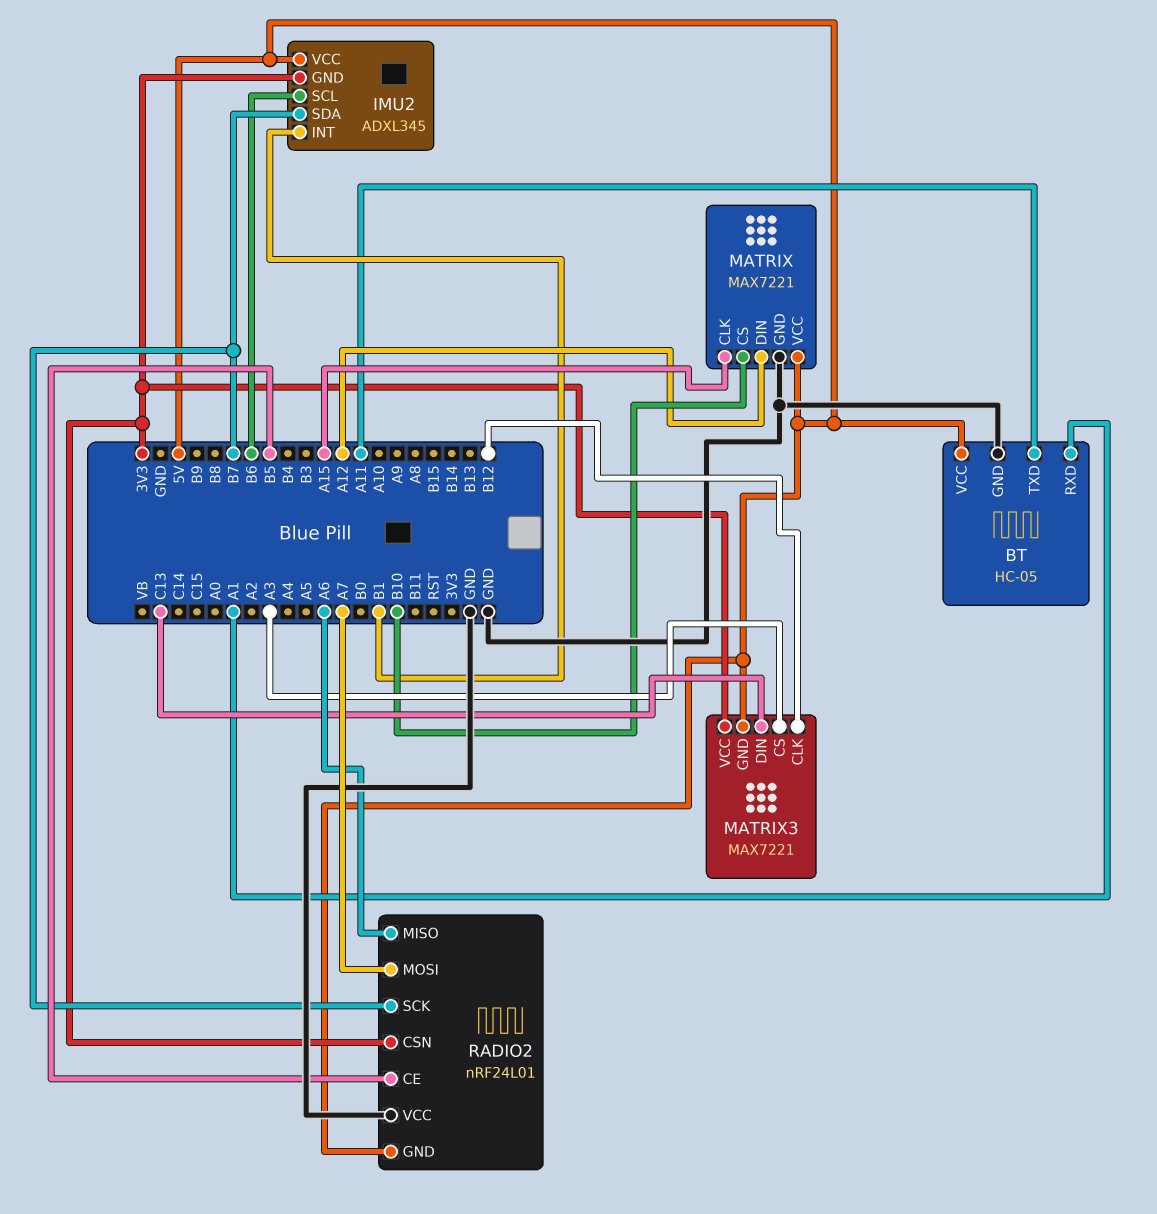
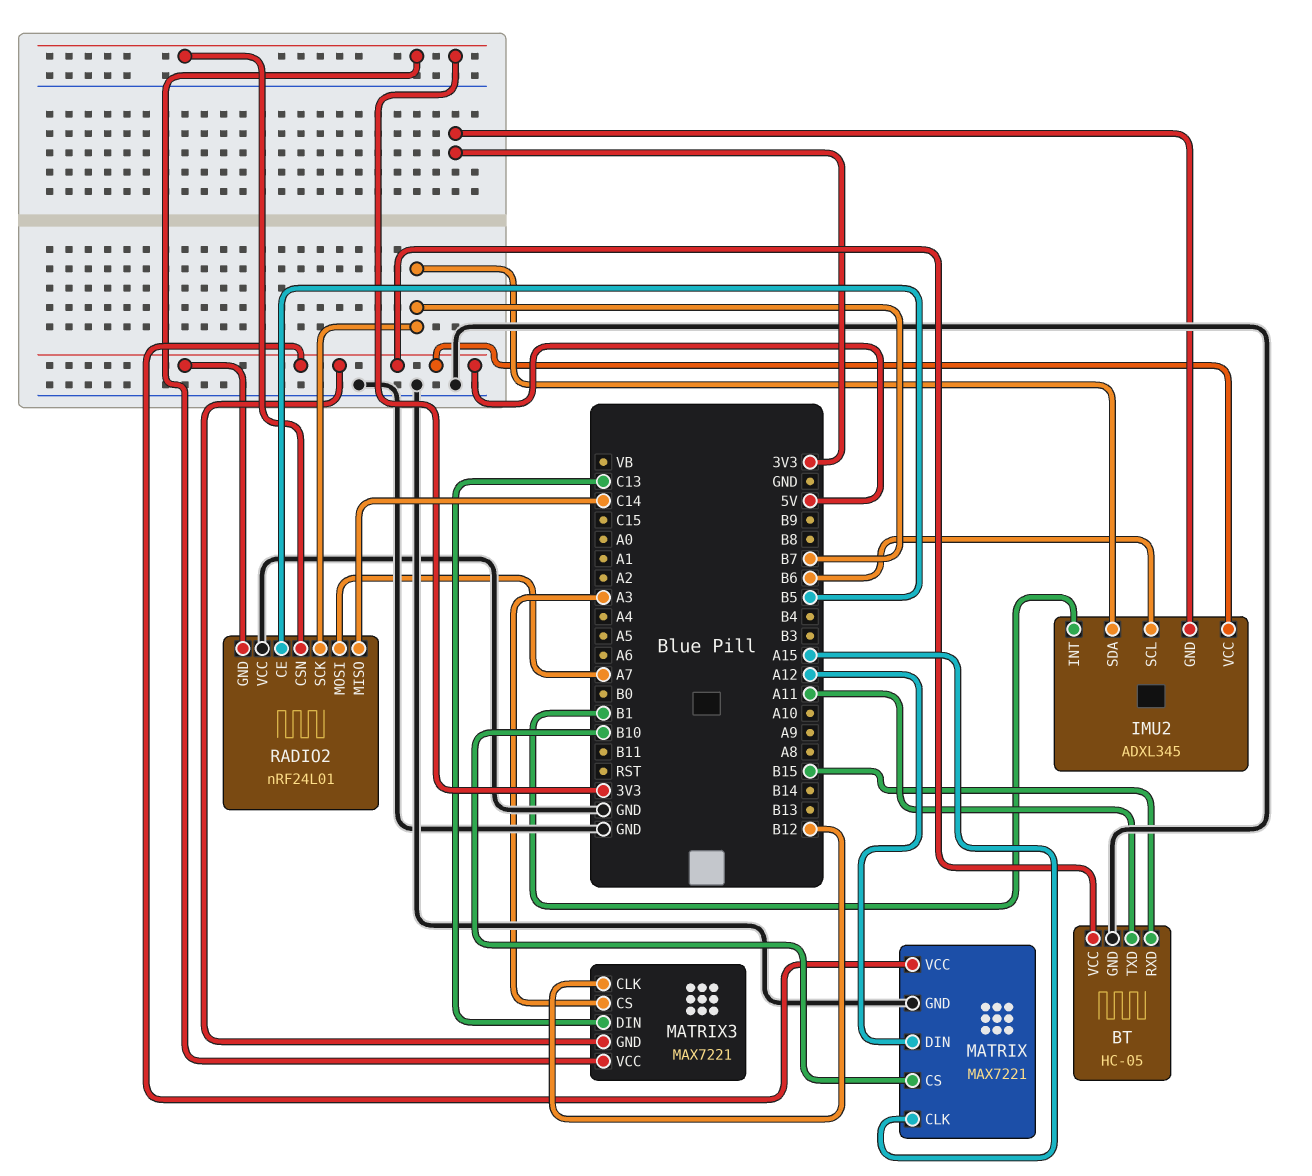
BT pin RXD: A1 -> B15
RADIO2 pin MISO: A6 -> C14

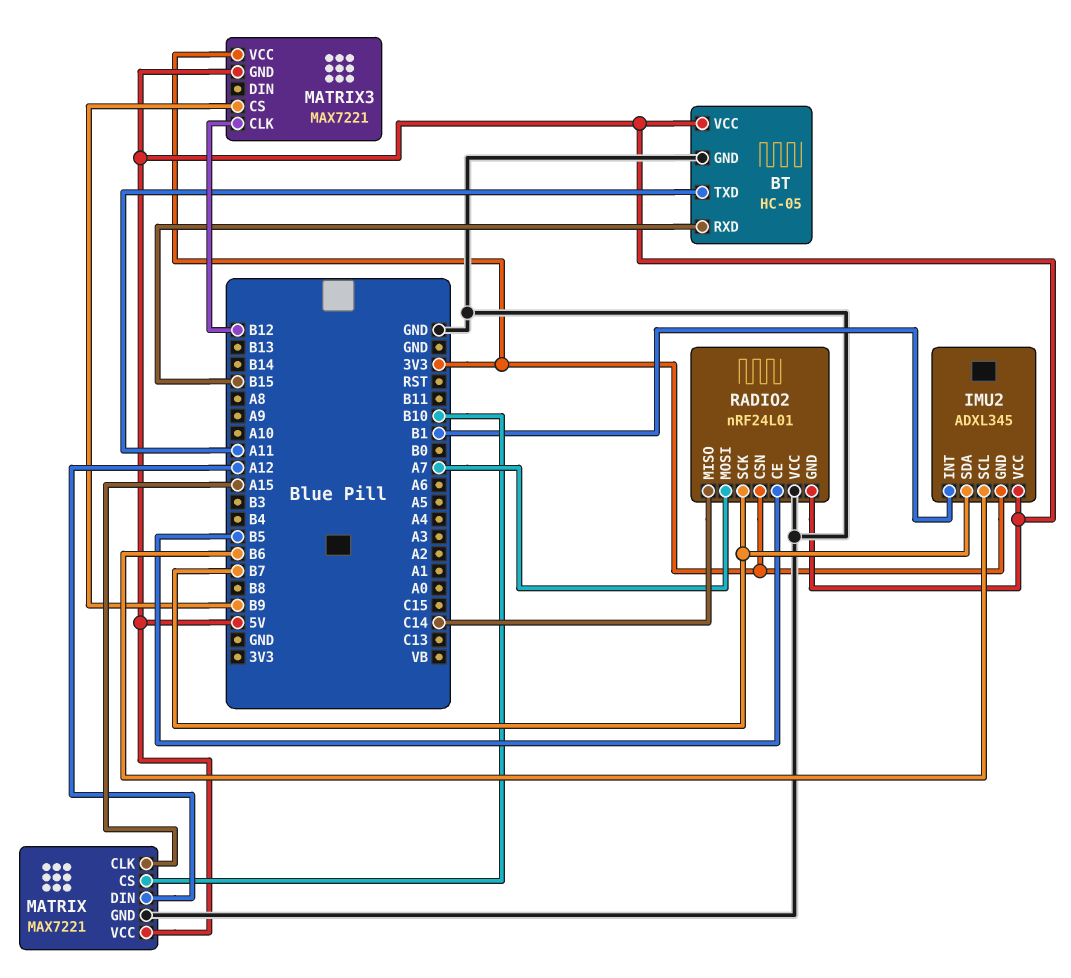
MATRIX3 pin CS: A3 -> B9
MATRIX3 pin DIN: C13 -> none

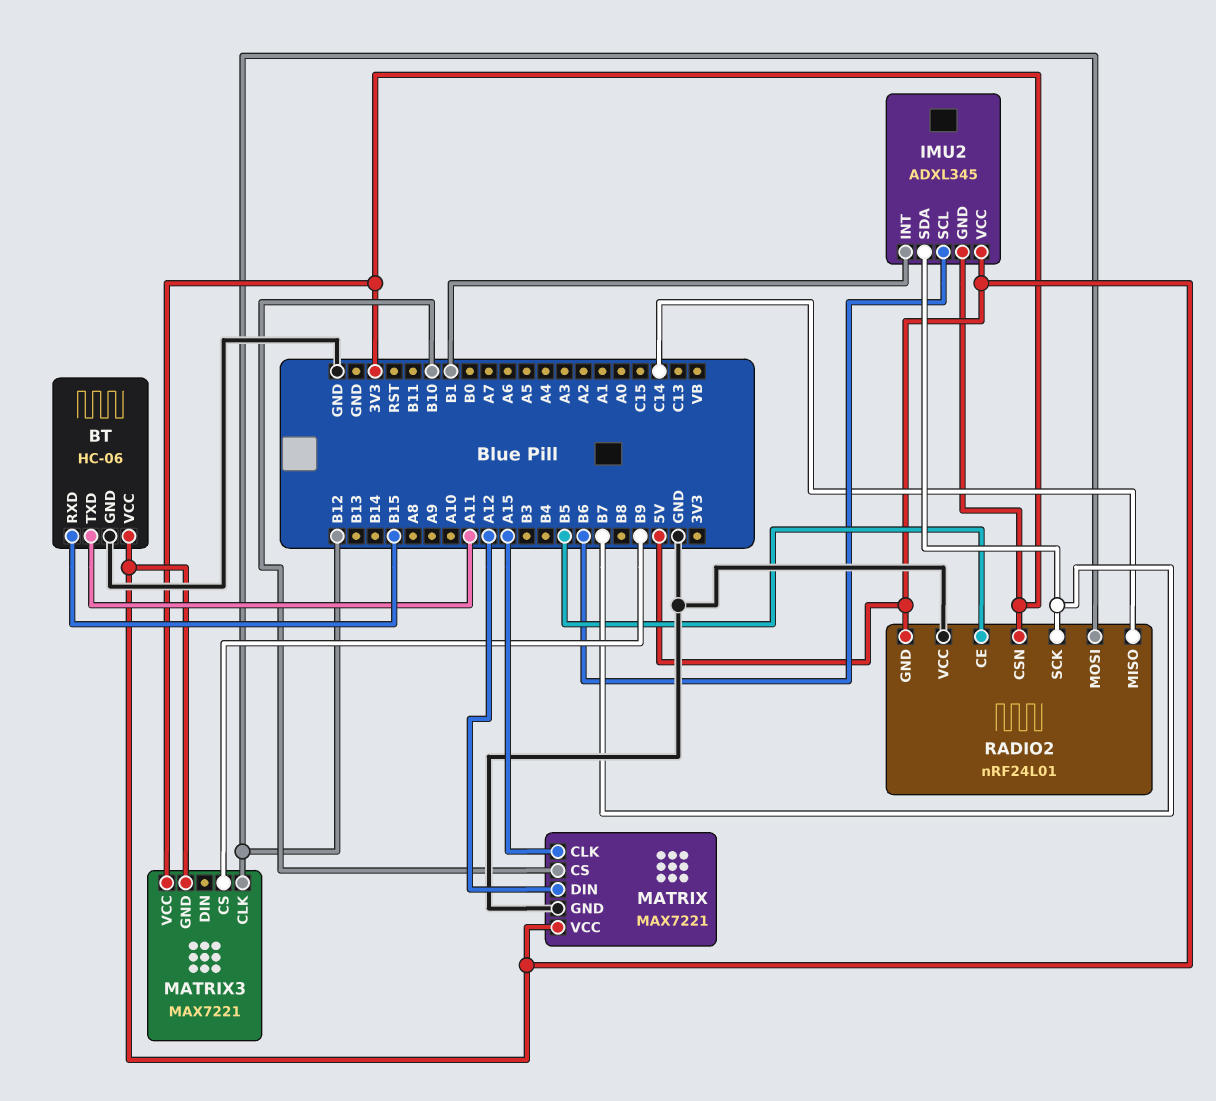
BT: HC-05 -> HC-06
RADIO2 pin MOSI: A7 -> B12

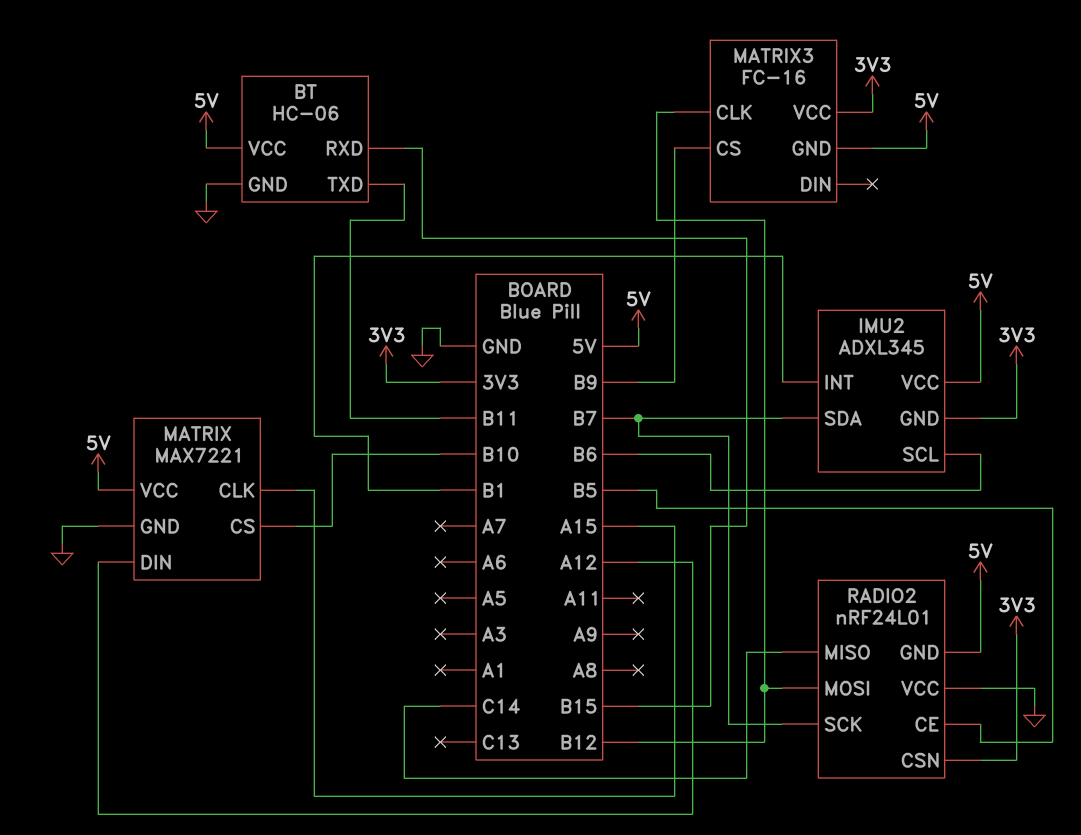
BT pin TXD: A11 -> B11
MATRIX3: MAX7221 -> FC-16

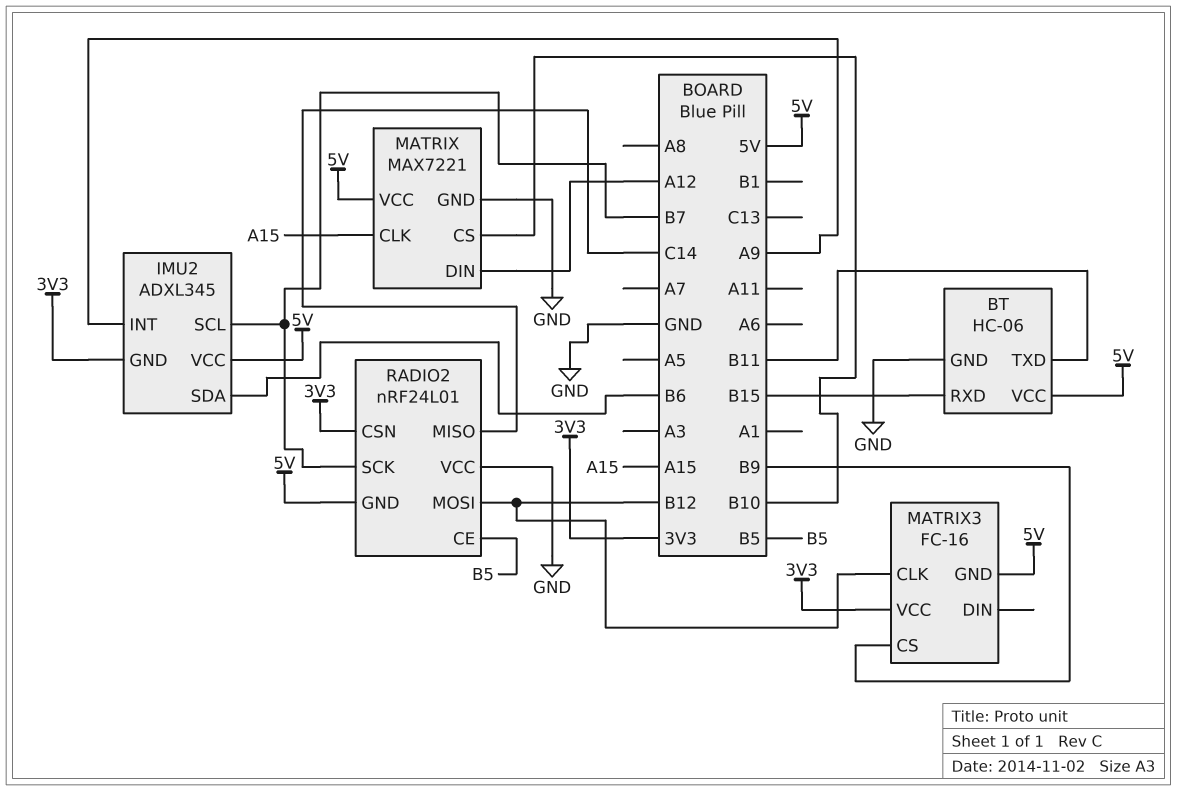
IMU2 pin INT: B1 -> A9
IMU2 pin SCL: B6 -> B7
IMU2 pin SDA: B7 -> B6

